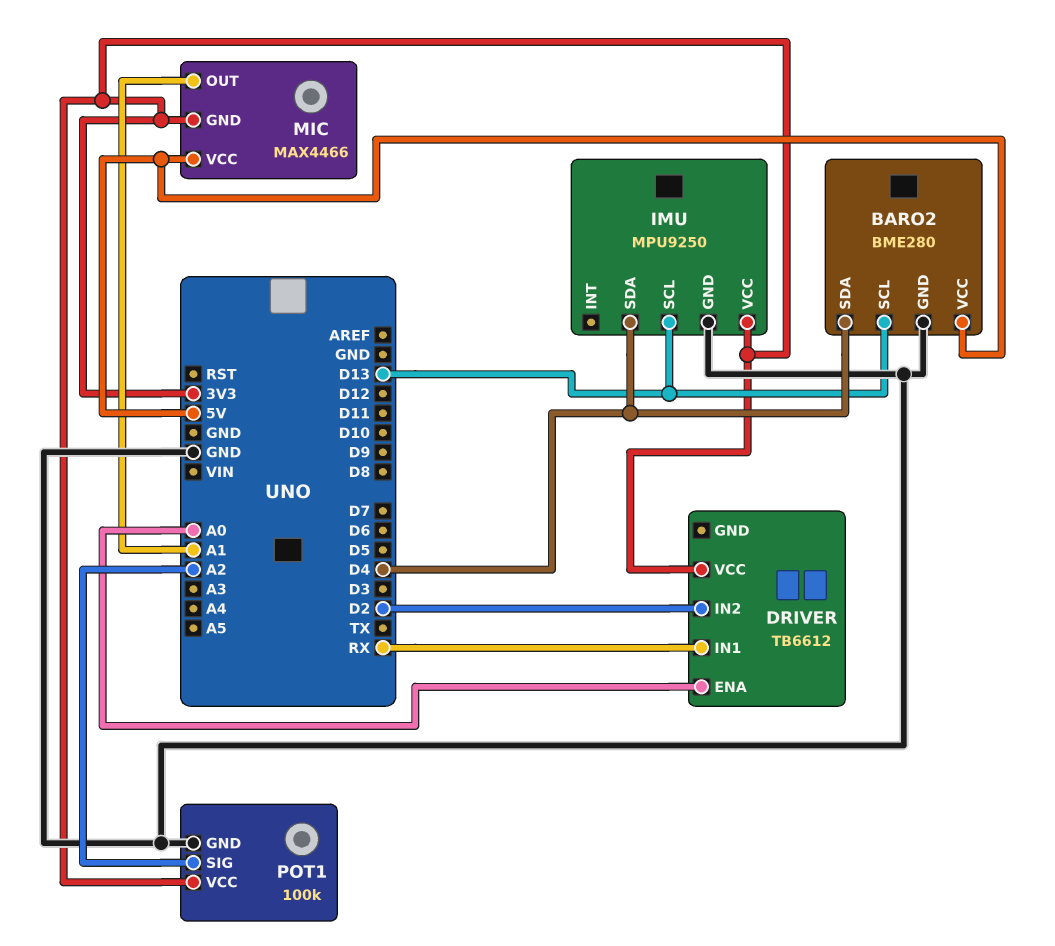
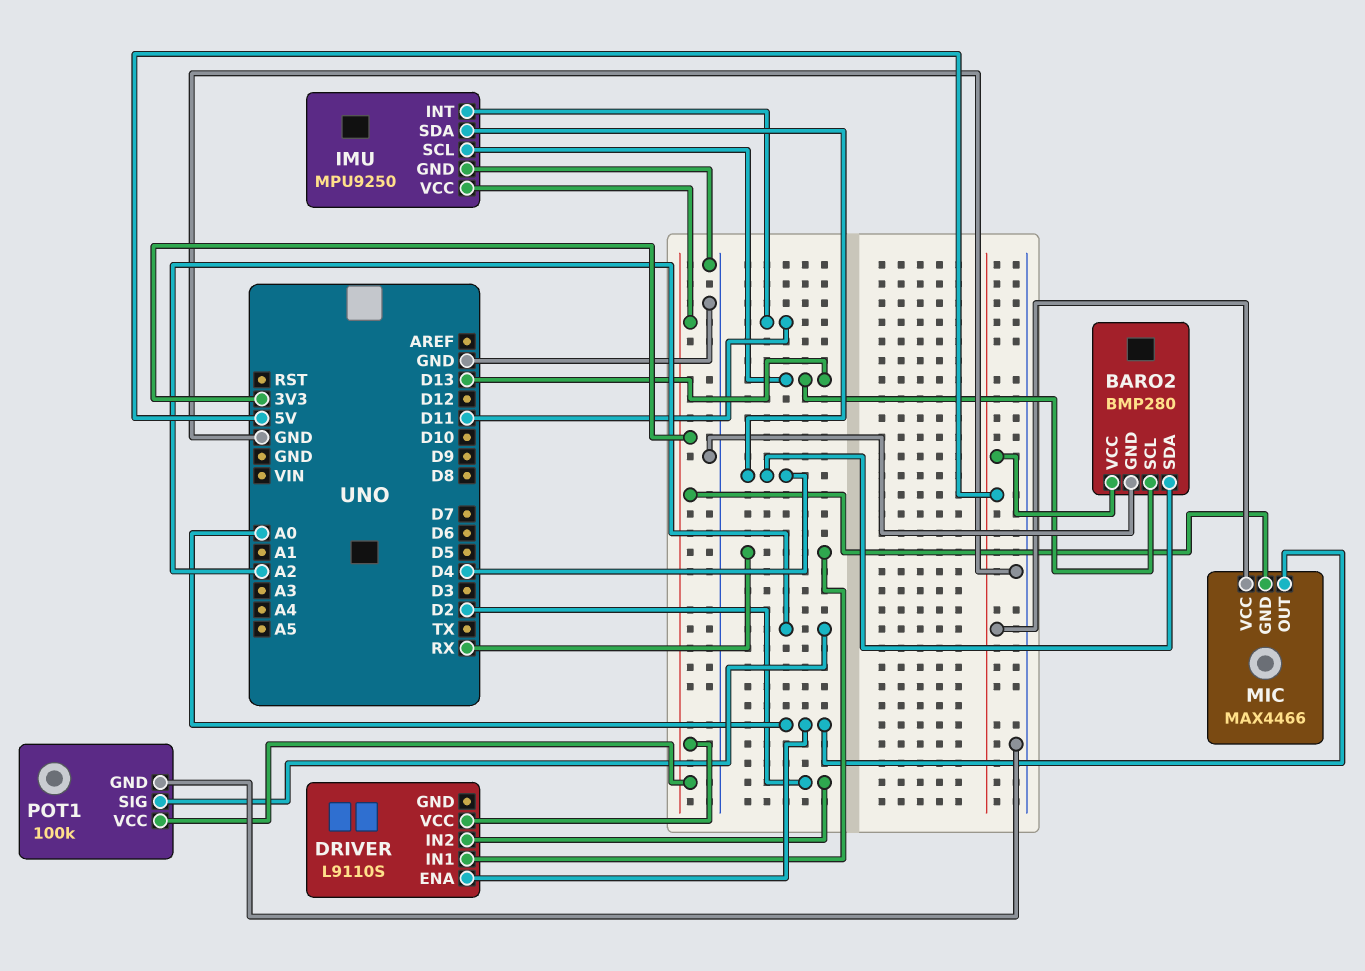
BARO2: BME280 -> BMP280
DRIVER: TB6612 -> L9110S
IMU pin INT: none -> D11
MIC pin OUT: A1 -> A0

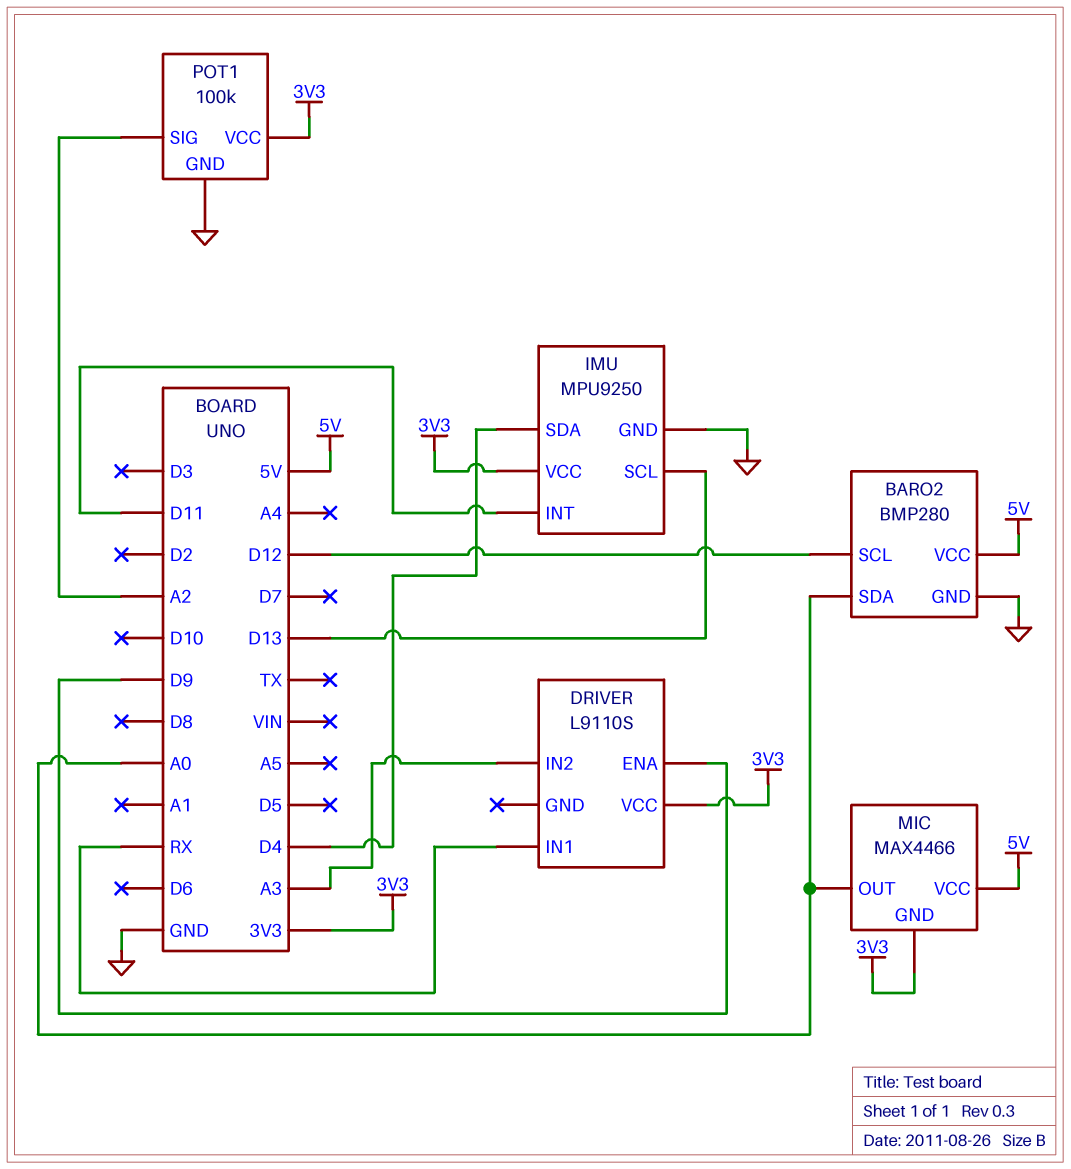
BARO2 pin SCL: D13 -> D12
BARO2 pin SDA: D4 -> A0
DRIVER pin ENA: A0 -> D9
DRIVER pin IN2: D2 -> A3

